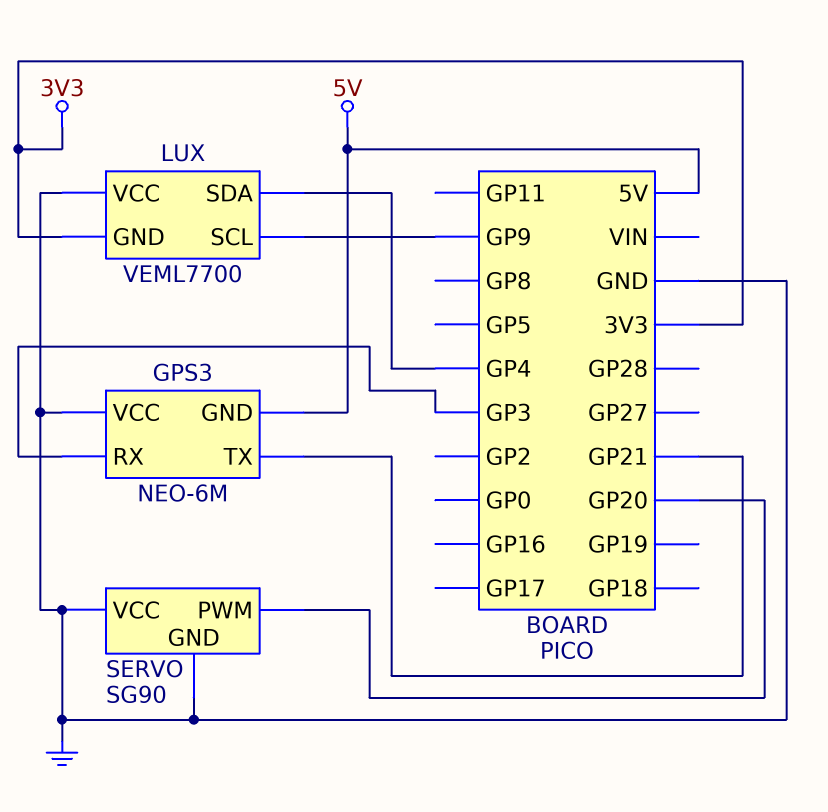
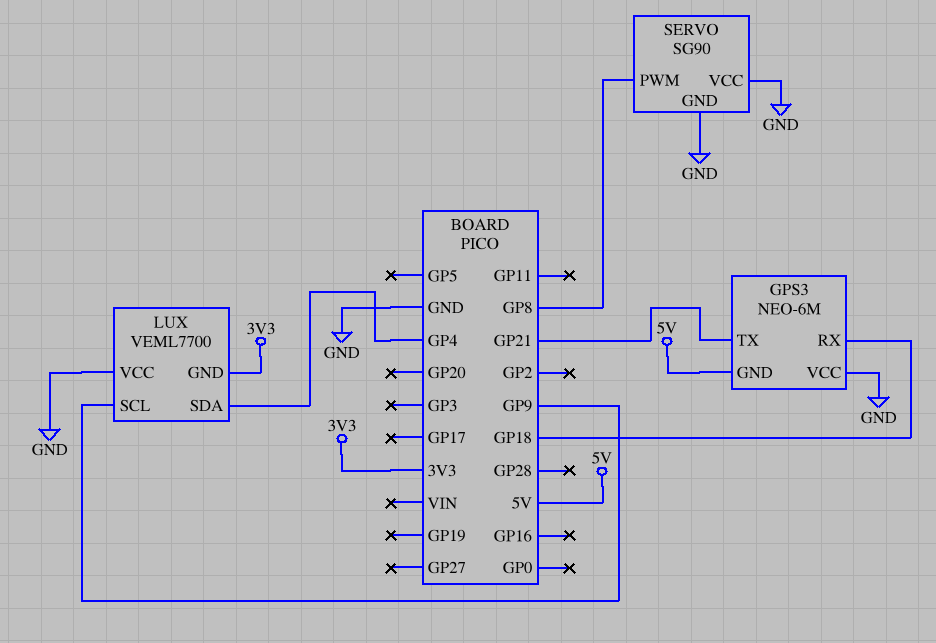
GPS3 pin RX: GP3 -> GP18
SERVO pin PWM: GP20 -> GP8

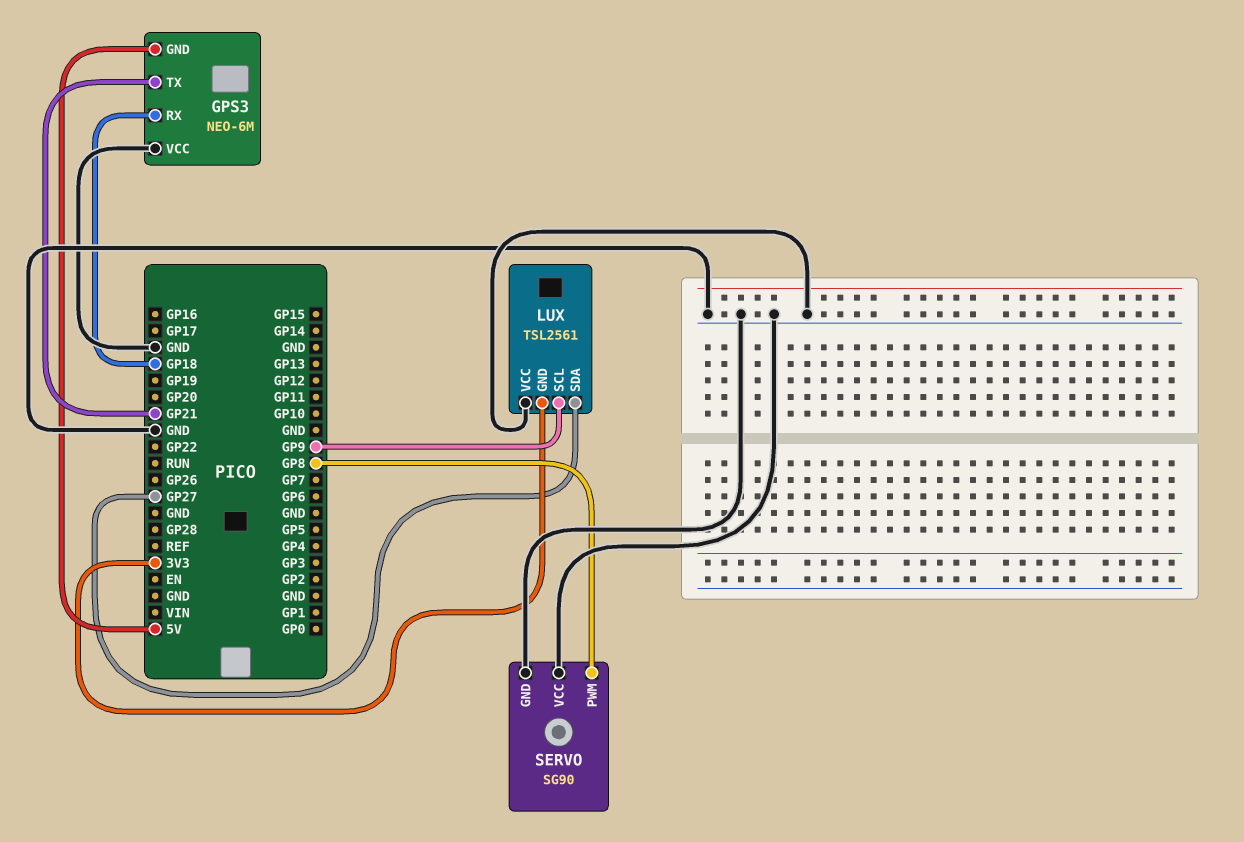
LUX: VEML7700 -> TSL2561
LUX pin SDA: GP4 -> GP27

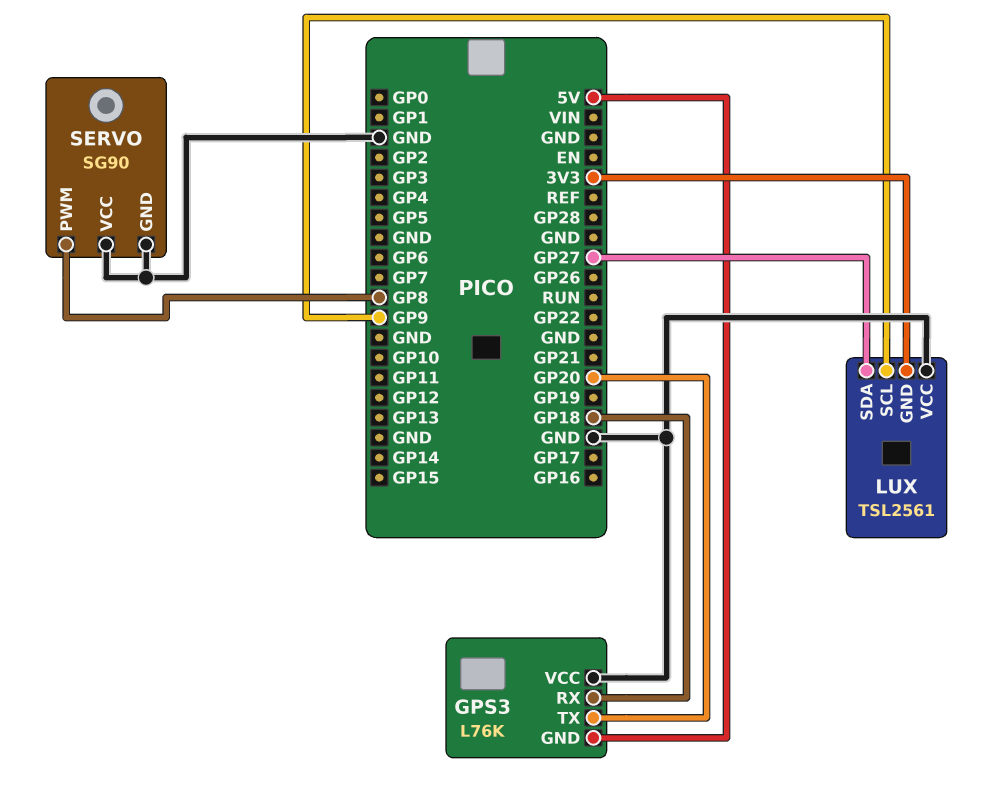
GPS3: NEO-6M -> L76K
GPS3 pin TX: GP21 -> GP20

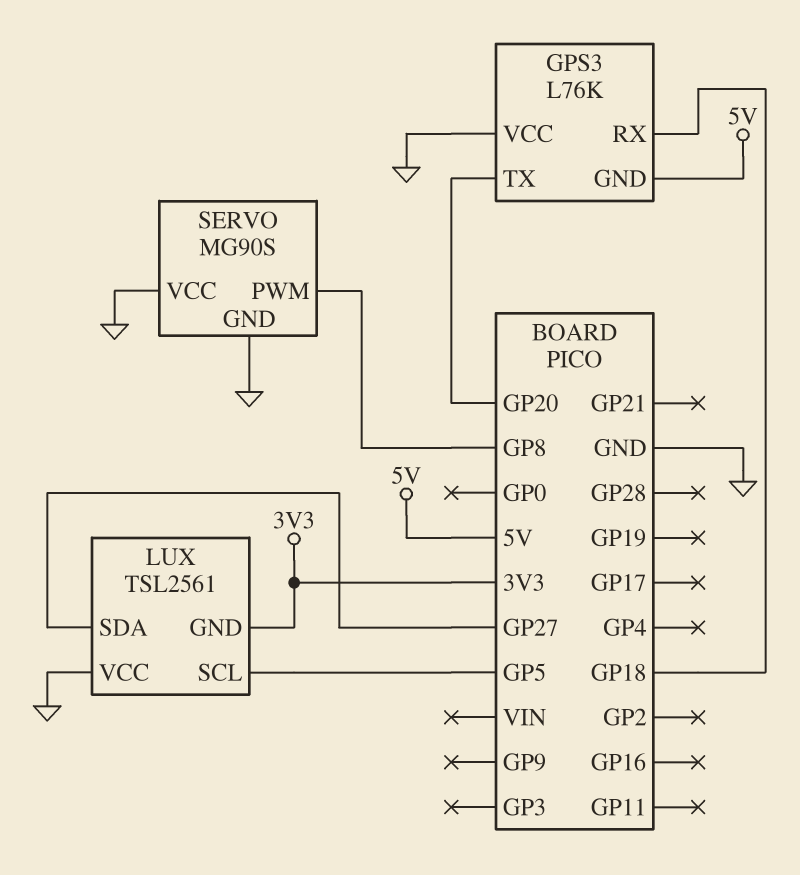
LUX pin SCL: GP9 -> GP5
SERVO: SG90 -> MG90S

